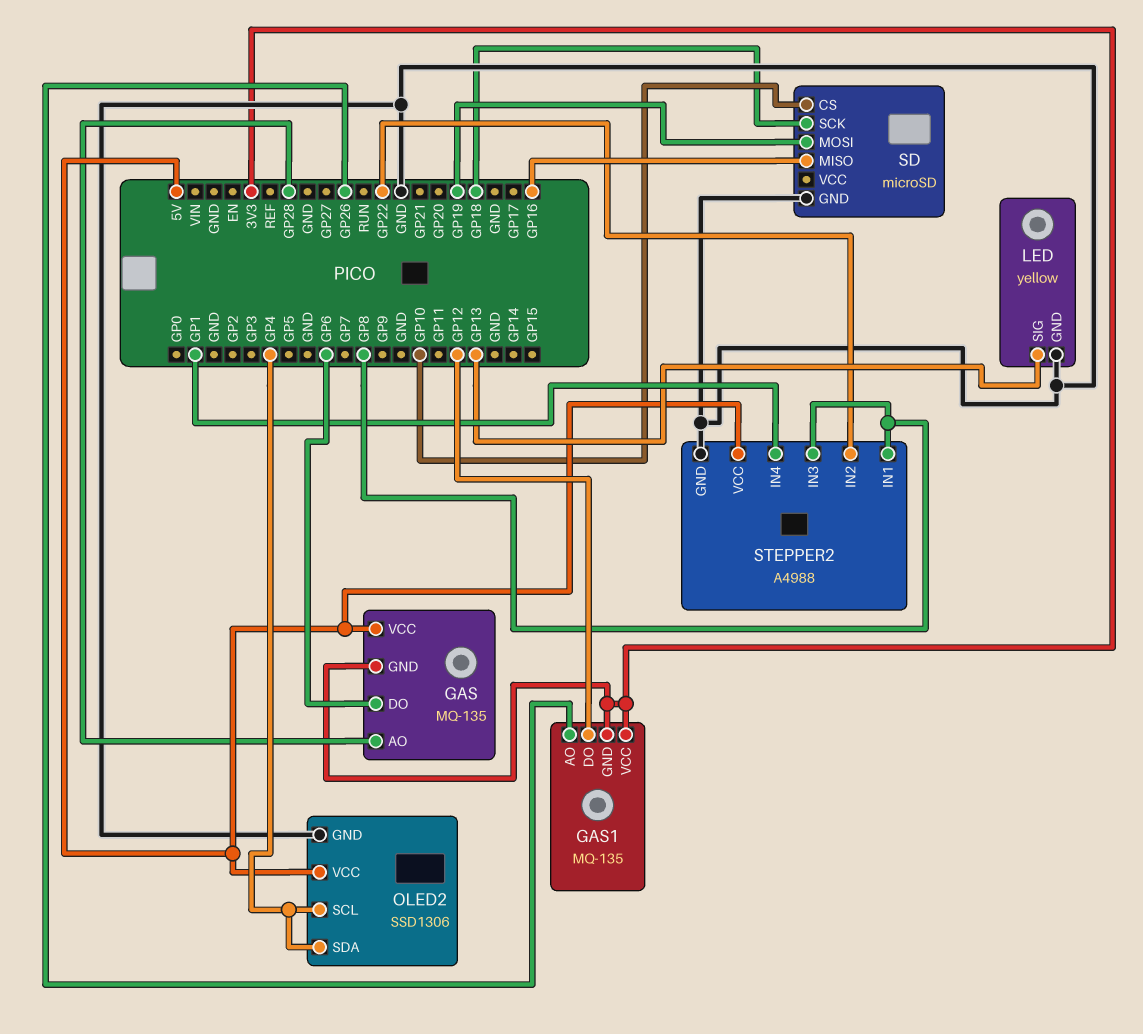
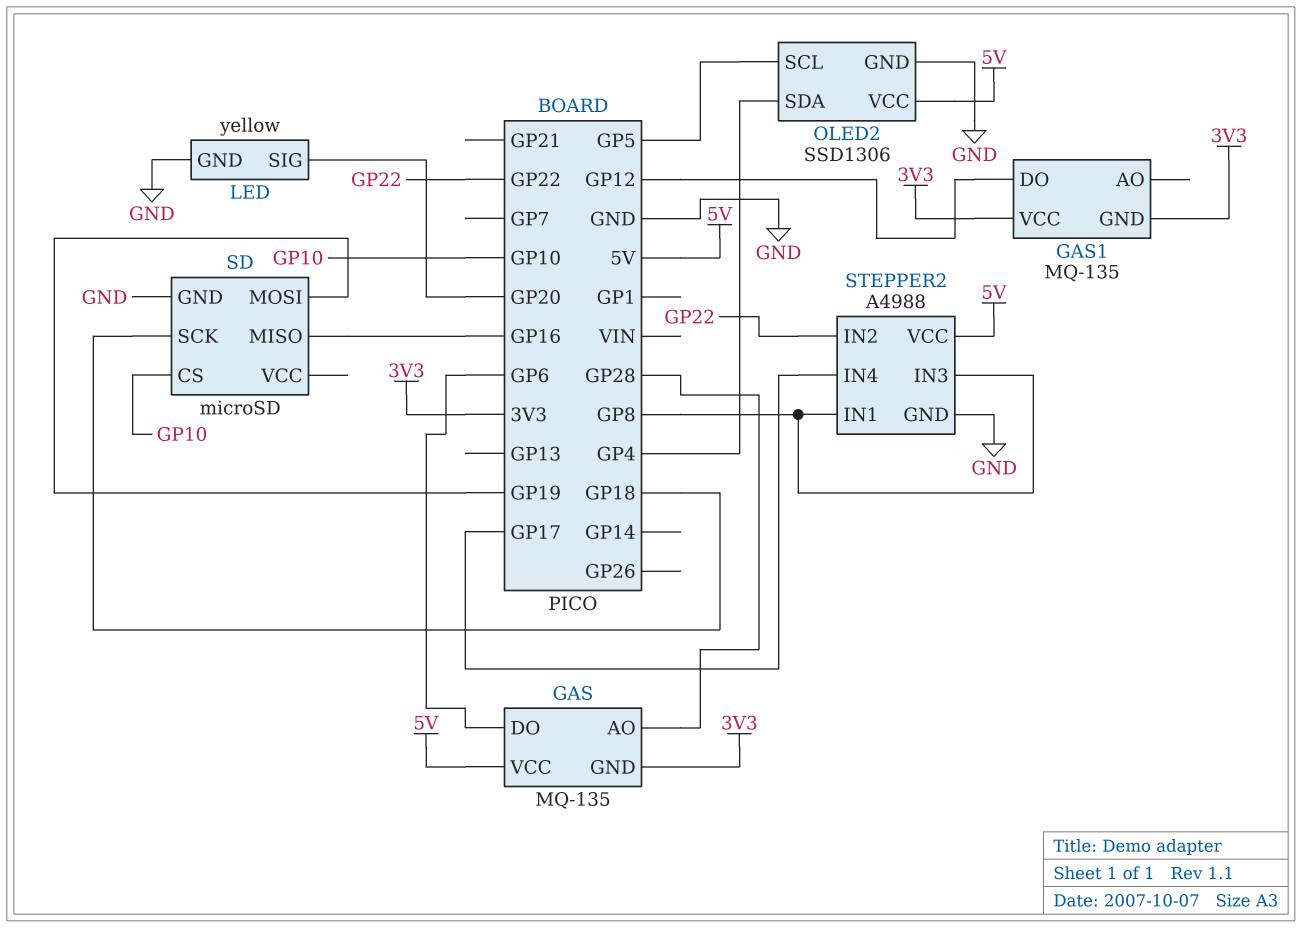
GAS1 pin AO: GP26 -> none
LED pin SIG: GP13 -> GP20
OLED2 pin SCL: GP4 -> GP5
STEPPER2 pin IN4: GP1 -> GP17

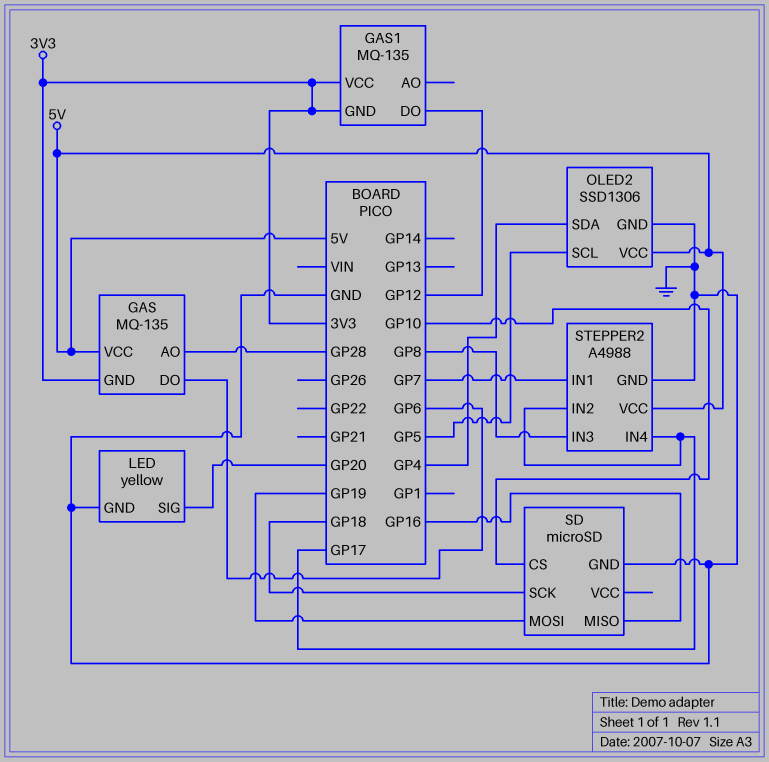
STEPPER2 pin IN1: GP8 -> GP7
STEPPER2 pin IN2: GP22 -> GP17

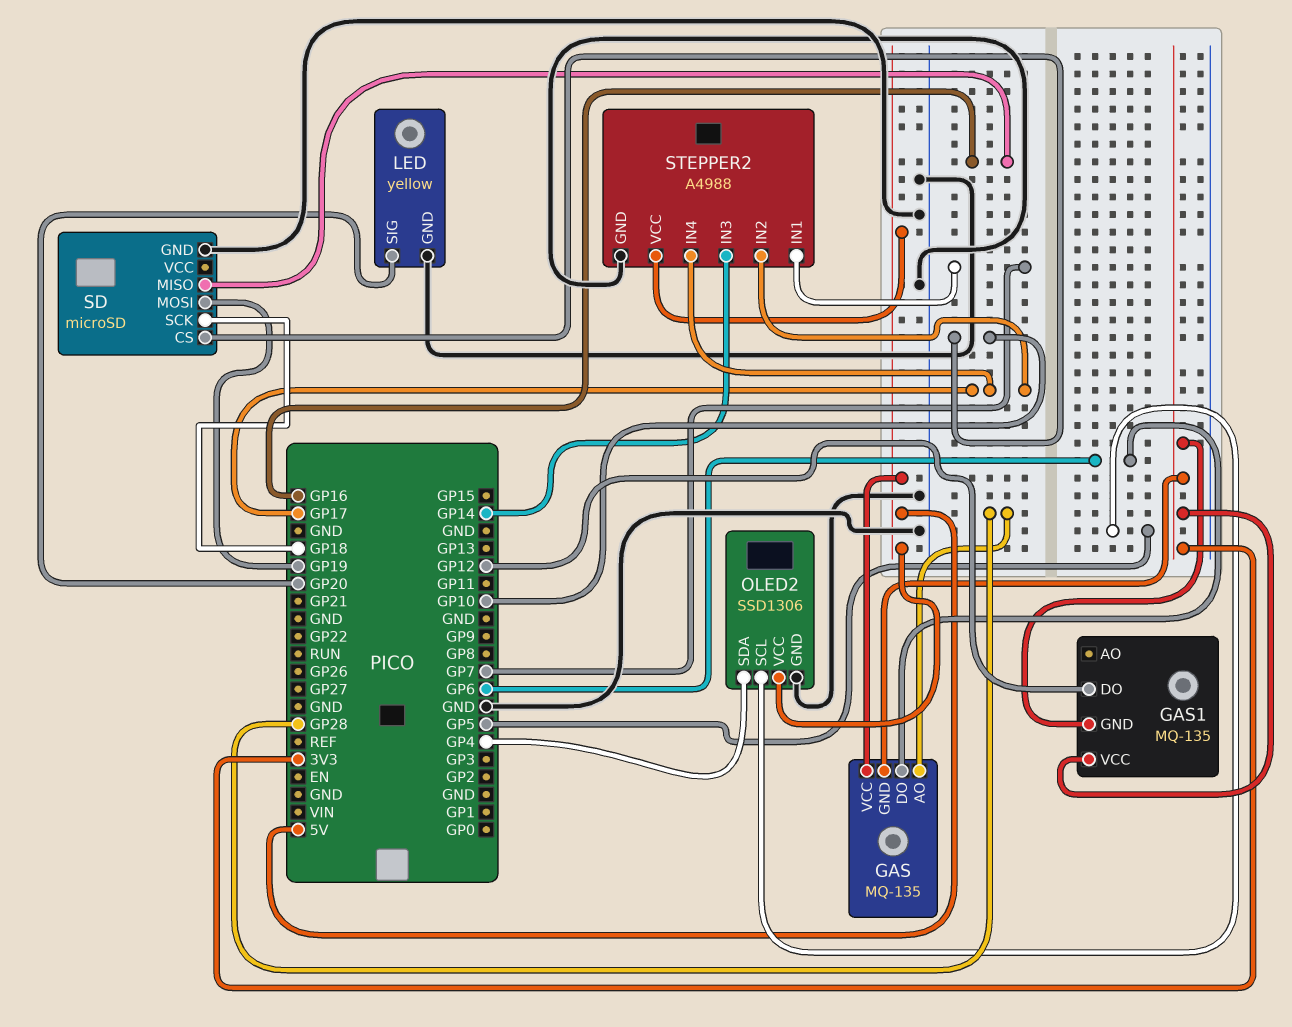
STEPPER2 pin IN3: GP8 -> GP14

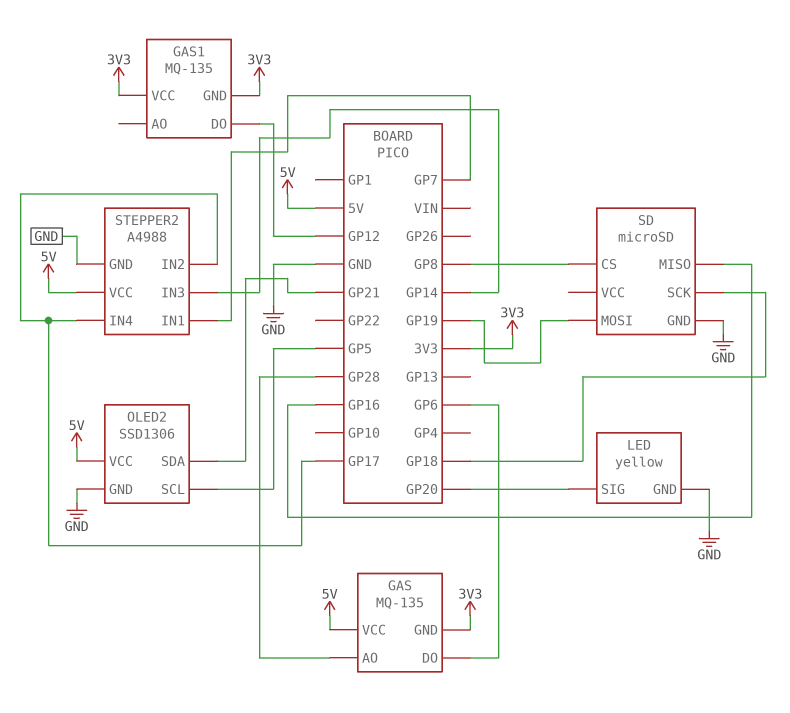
OLED2 pin SDA: GP4 -> GP21
SD pin CS: GP10 -> GP8

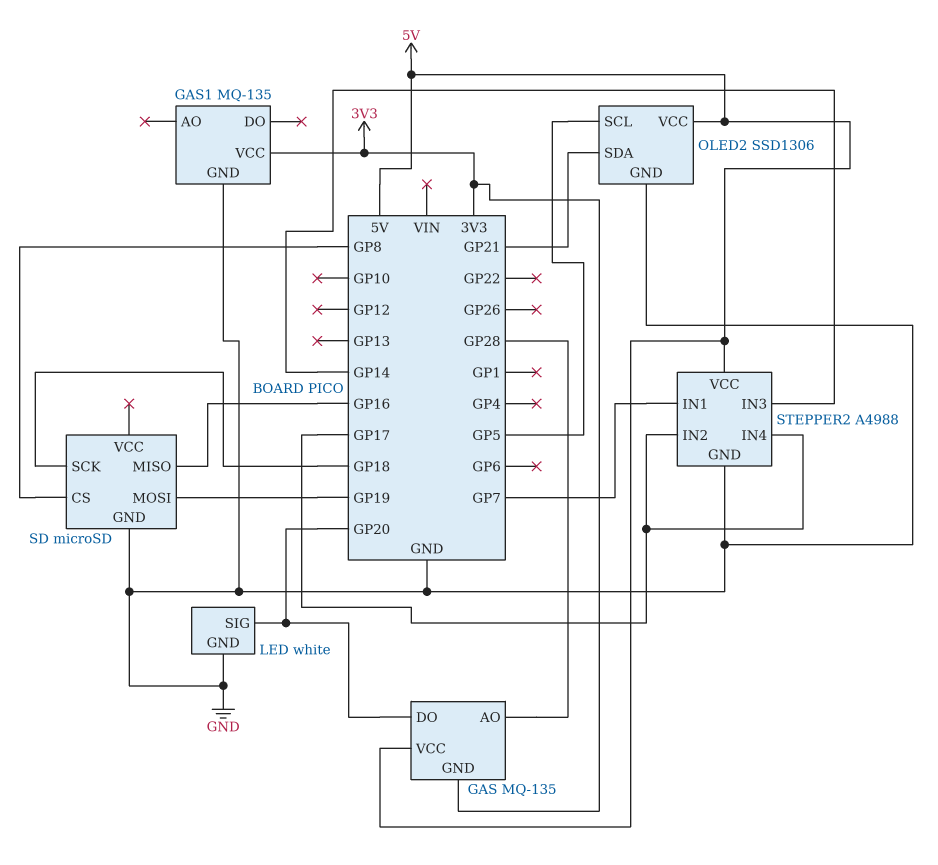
GAS pin DO: GP6 -> GP20
GAS1 pin DO: GP12 -> none
GAS1 pin GND: 3V3 -> GND
LED: yellow -> white

